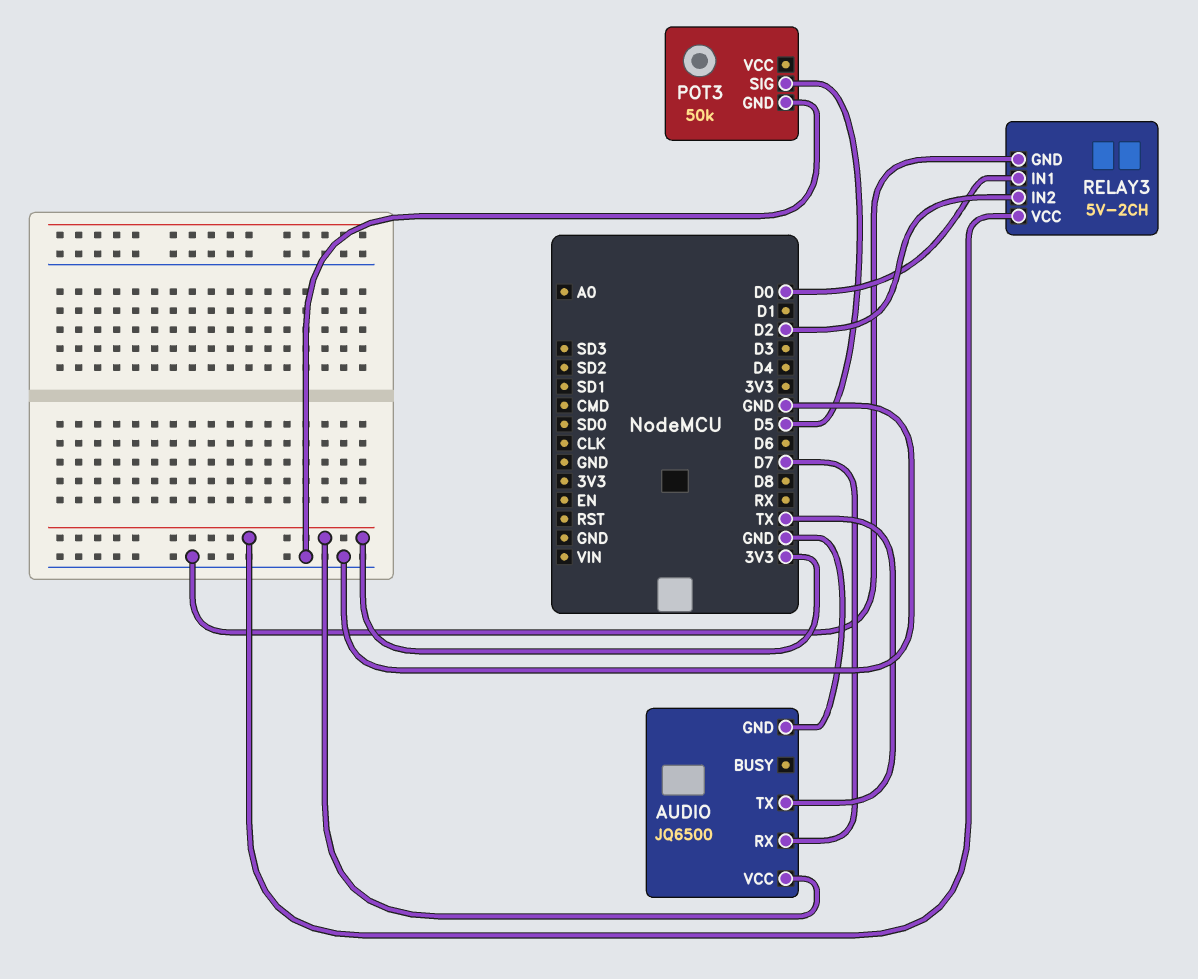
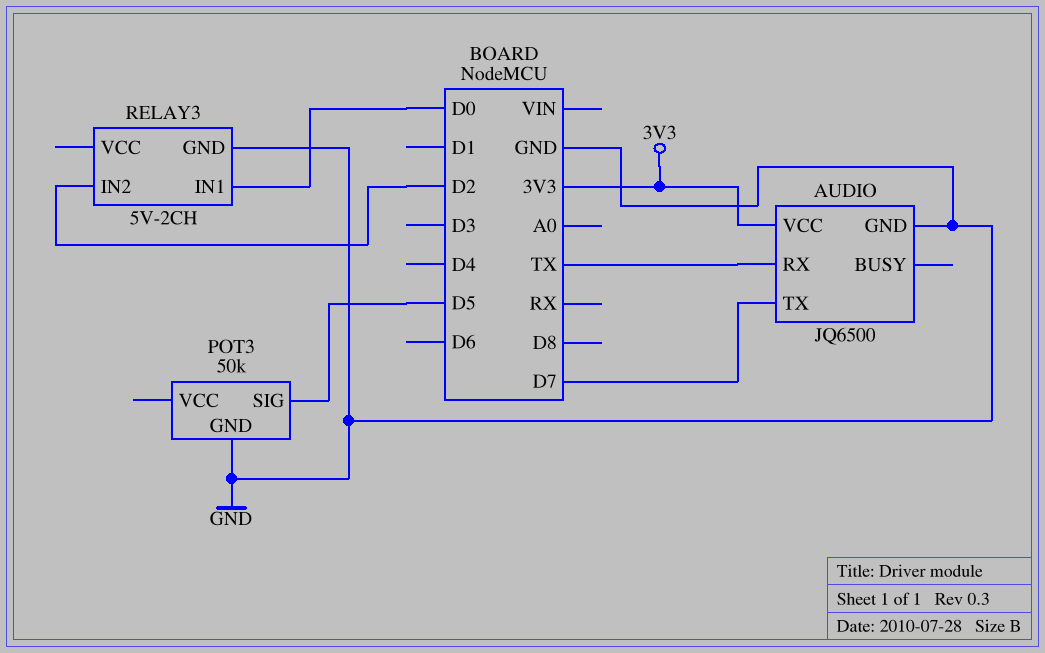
AUDIO pin RX: D7 -> TX
AUDIO pin TX: TX -> D7
RELAY3 pin VCC: 3V3 -> none

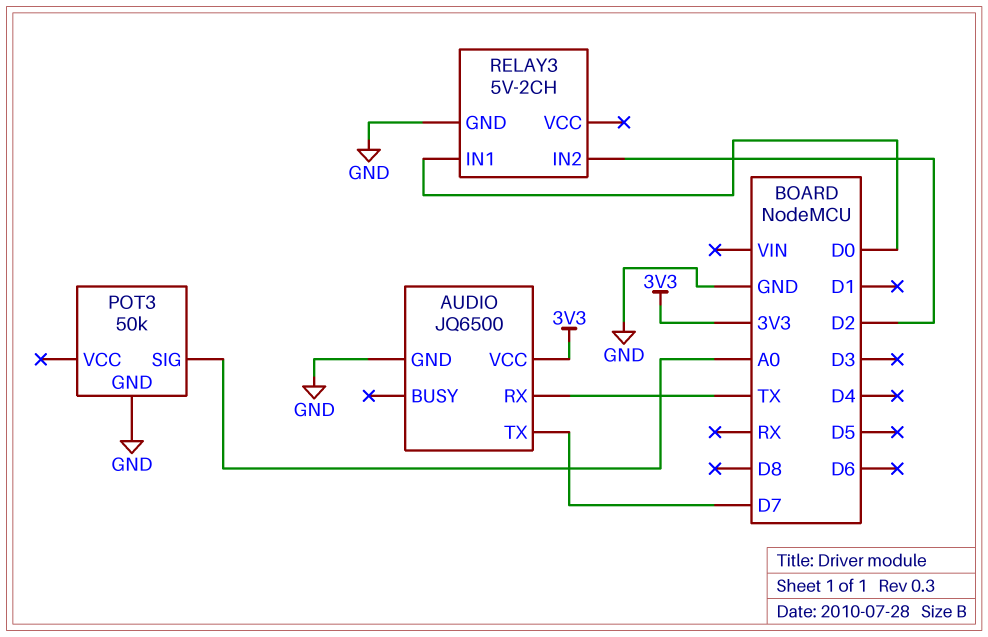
POT3 pin SIG: D5 -> A0

